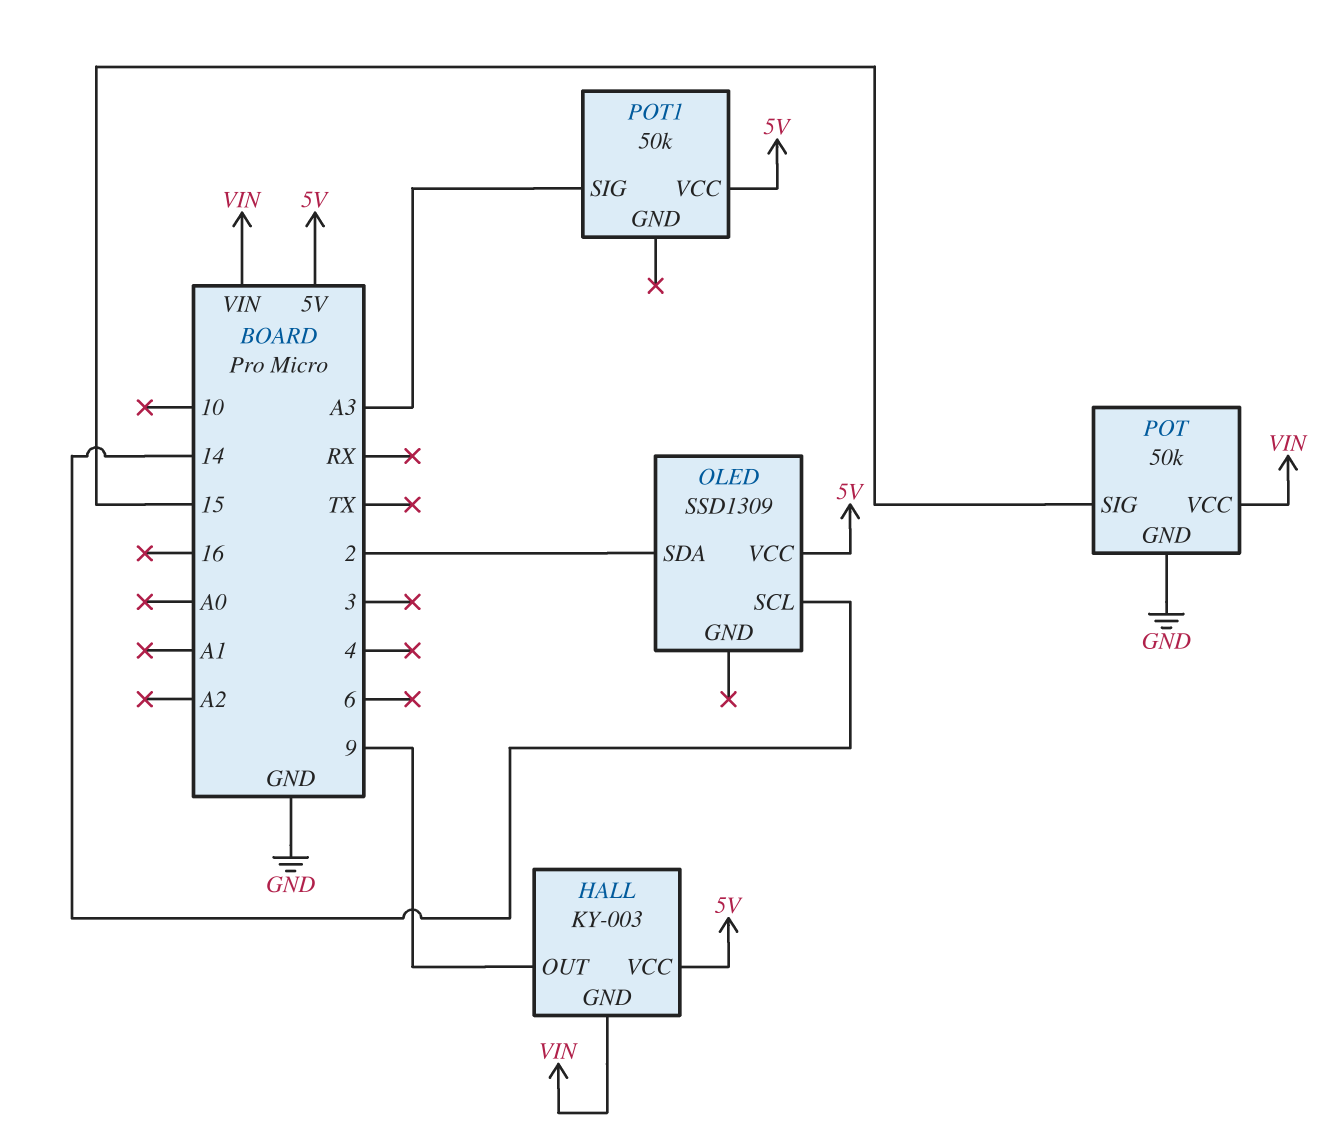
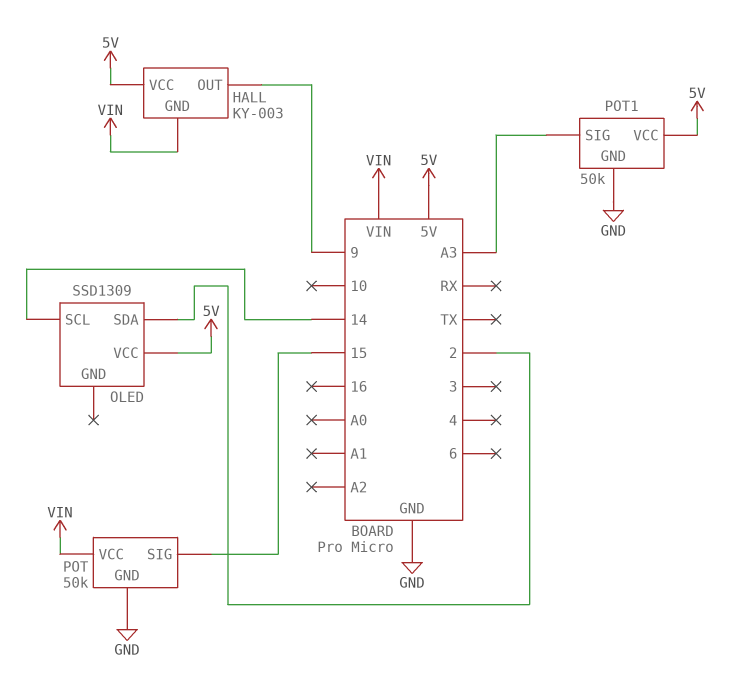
POT1 pin GND: none -> GND

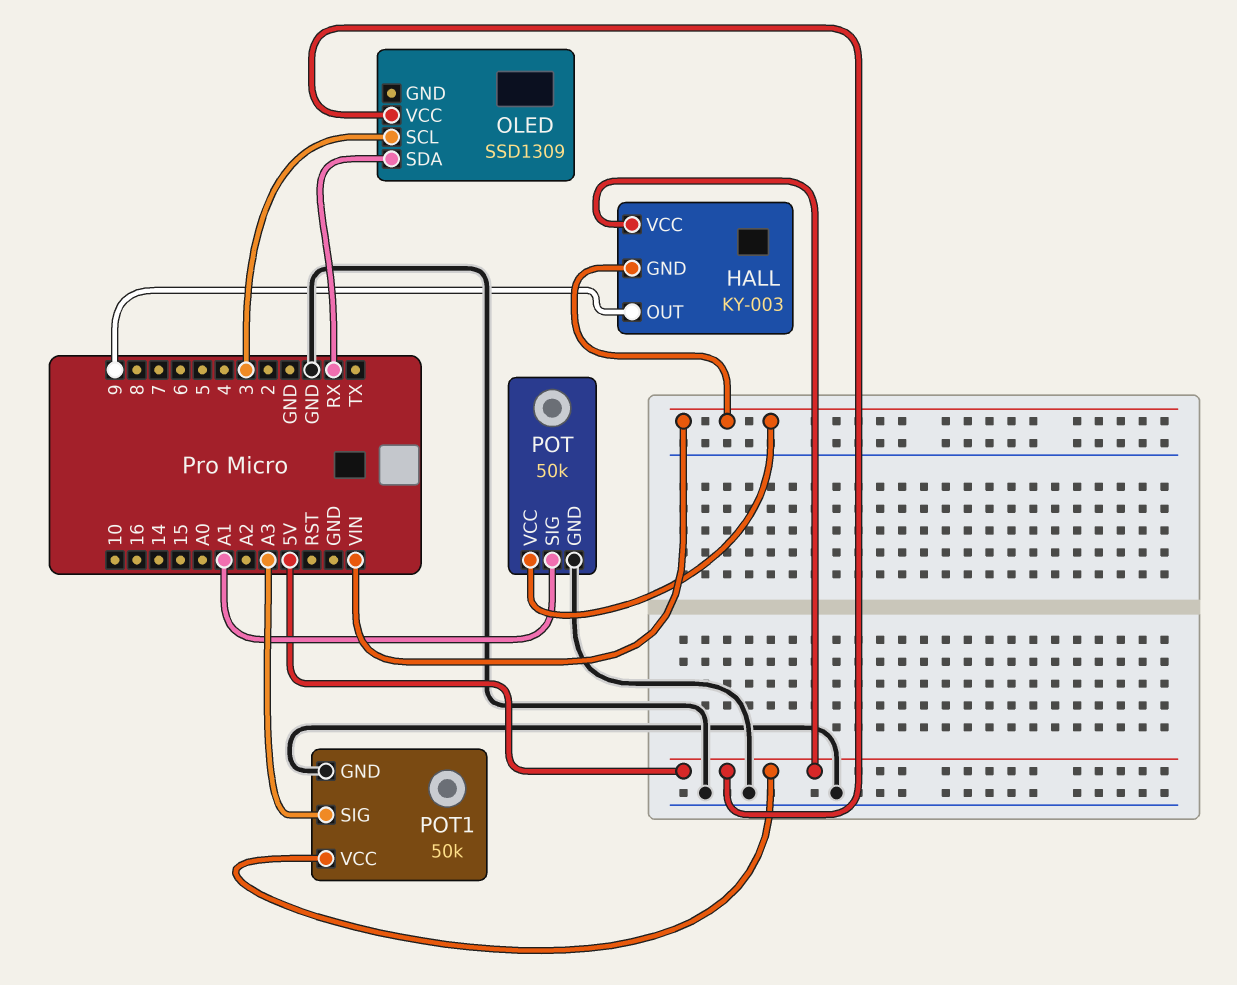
OLED pin SCL: 14 -> 3
OLED pin SDA: 2 -> RX
POT pin SIG: 15 -> A1

